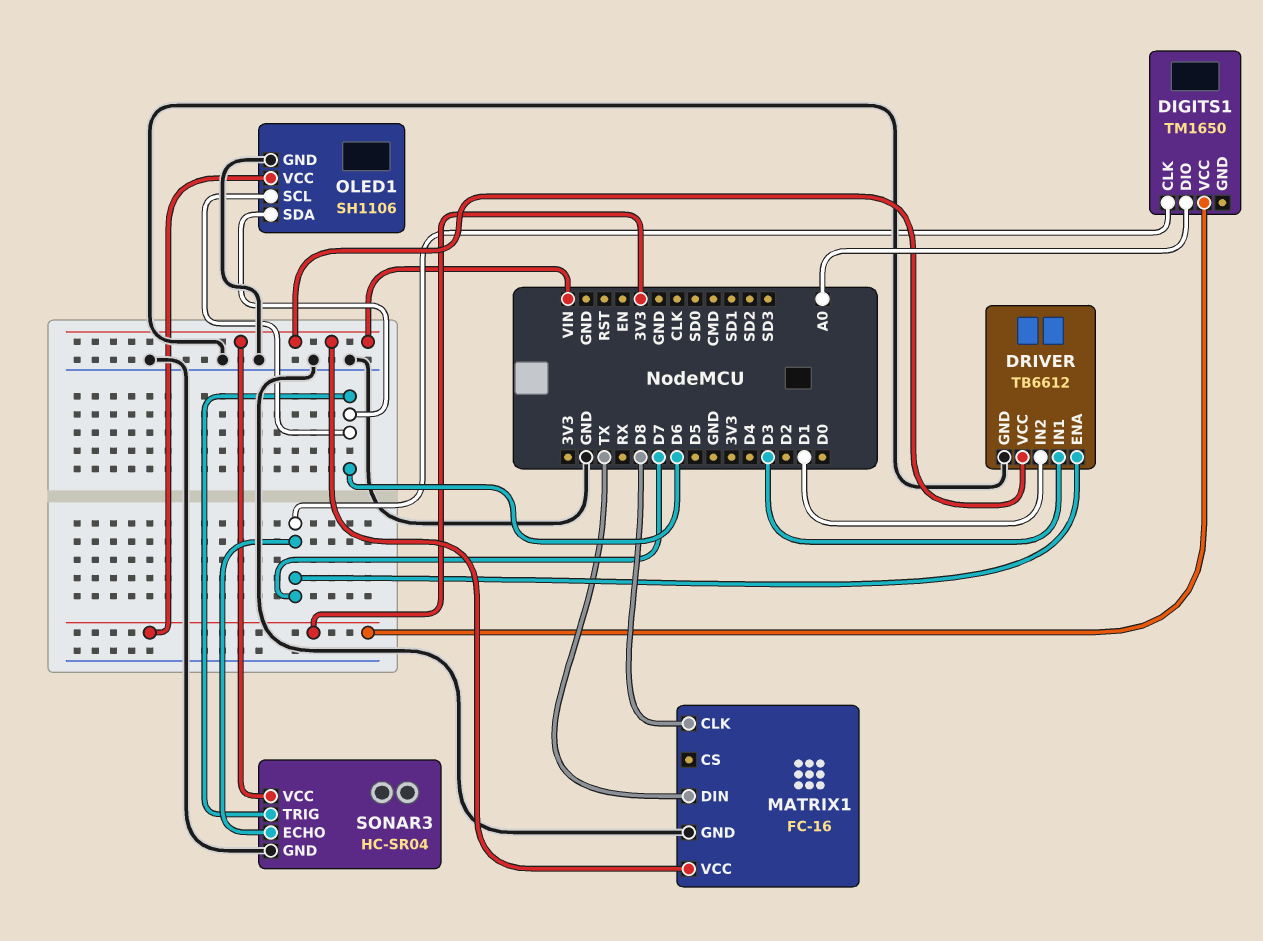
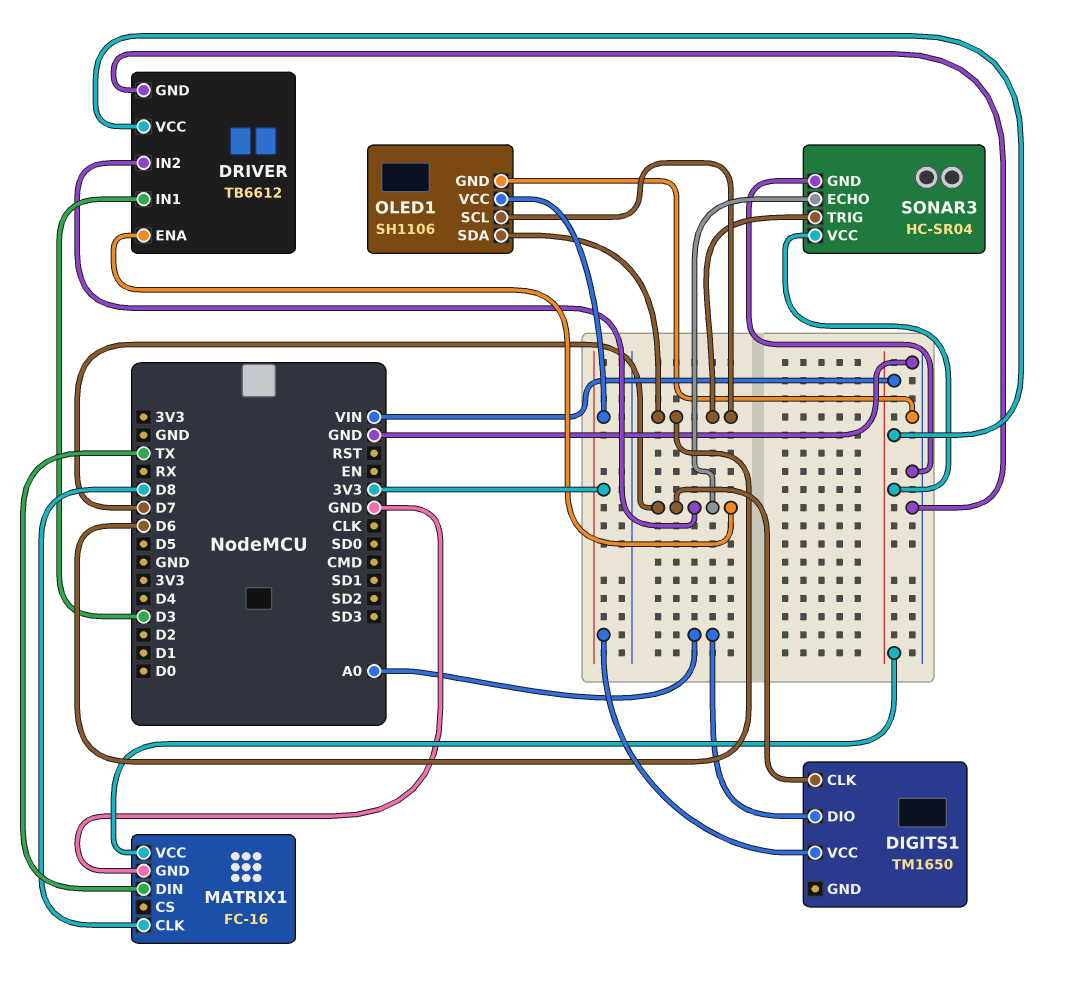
DRIVER pin IN2: D1 -> D7

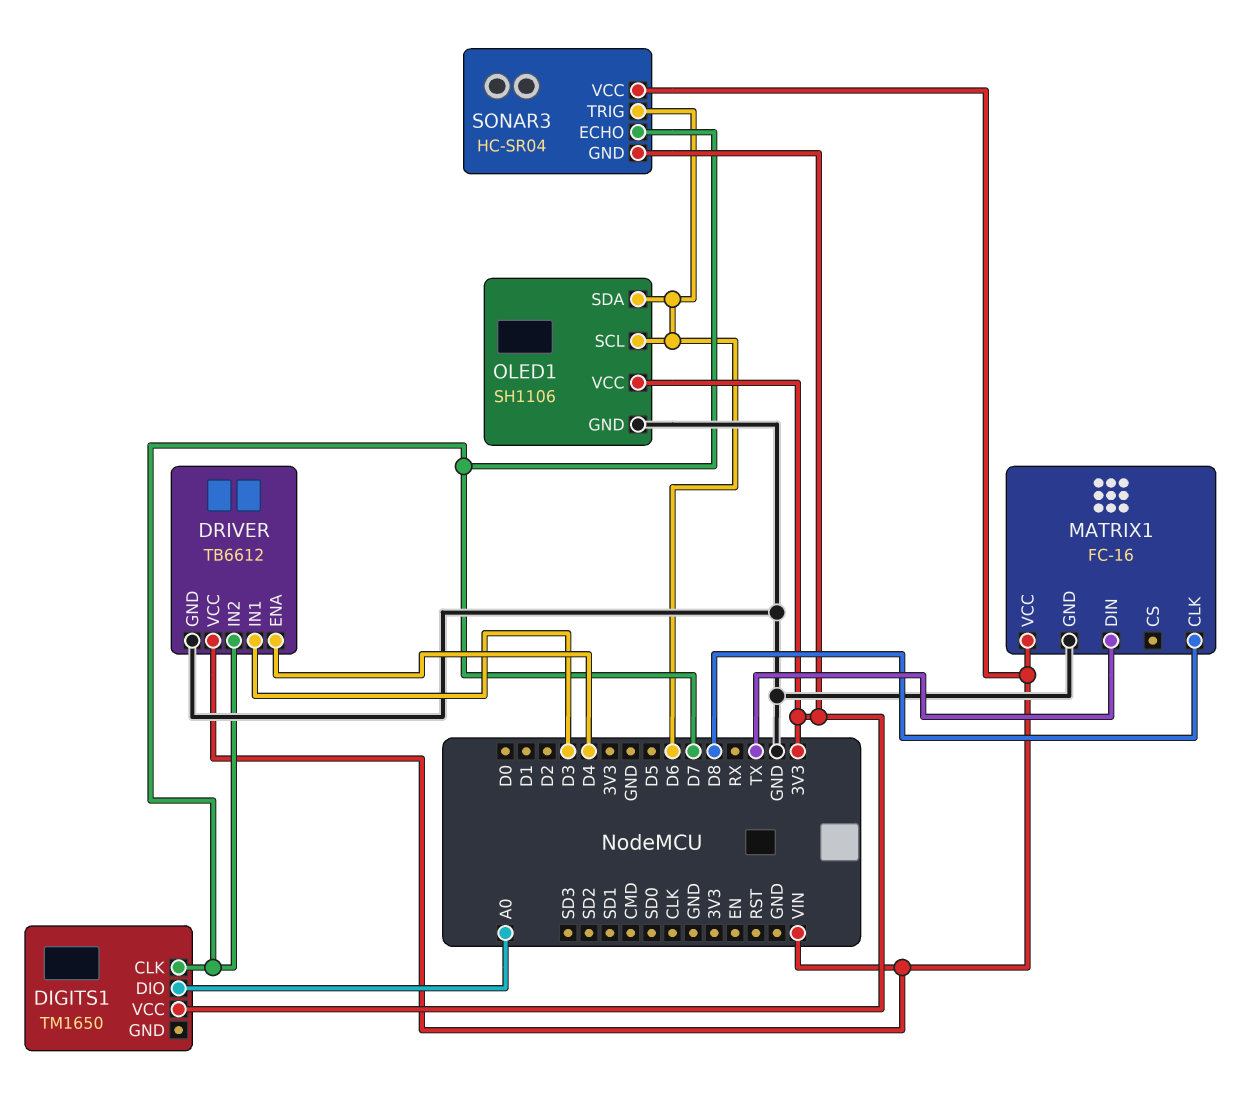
DRIVER pin ENA: D7 -> D4
SONAR3 pin GND: GND -> 3V3

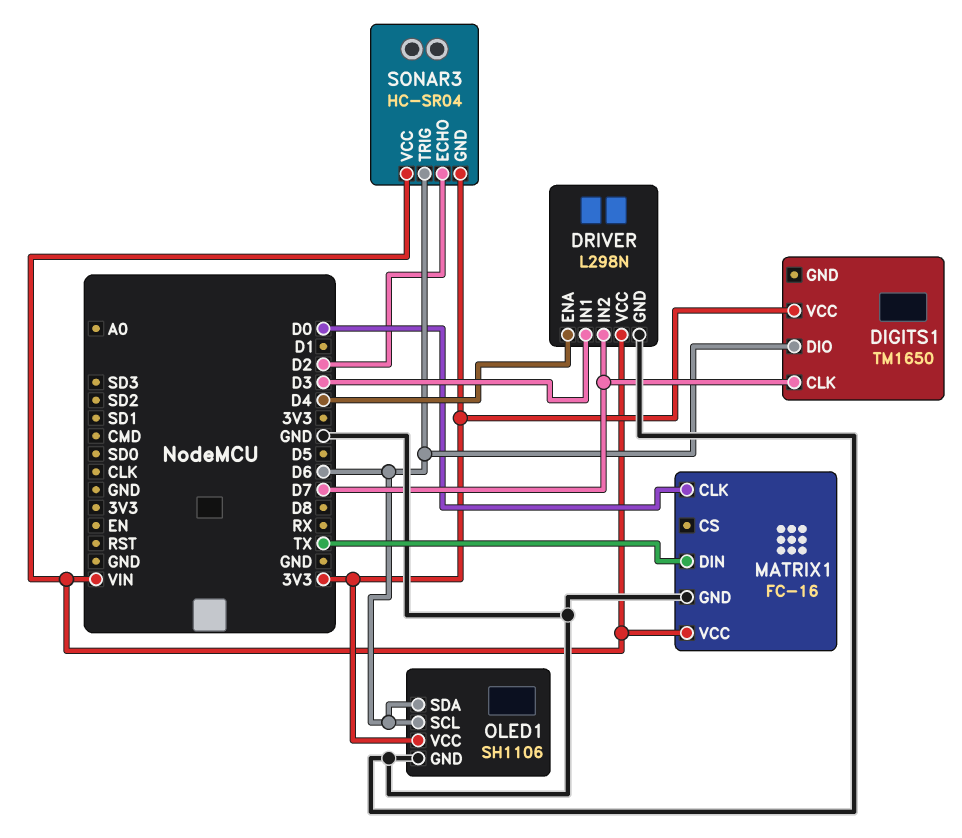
DIGITS1 pin DIO: A0 -> D6
DRIVER: TB6612 -> L298N
MATRIX1 pin CLK: D8 -> D0
SONAR3 pin ECHO: D7 -> D2

